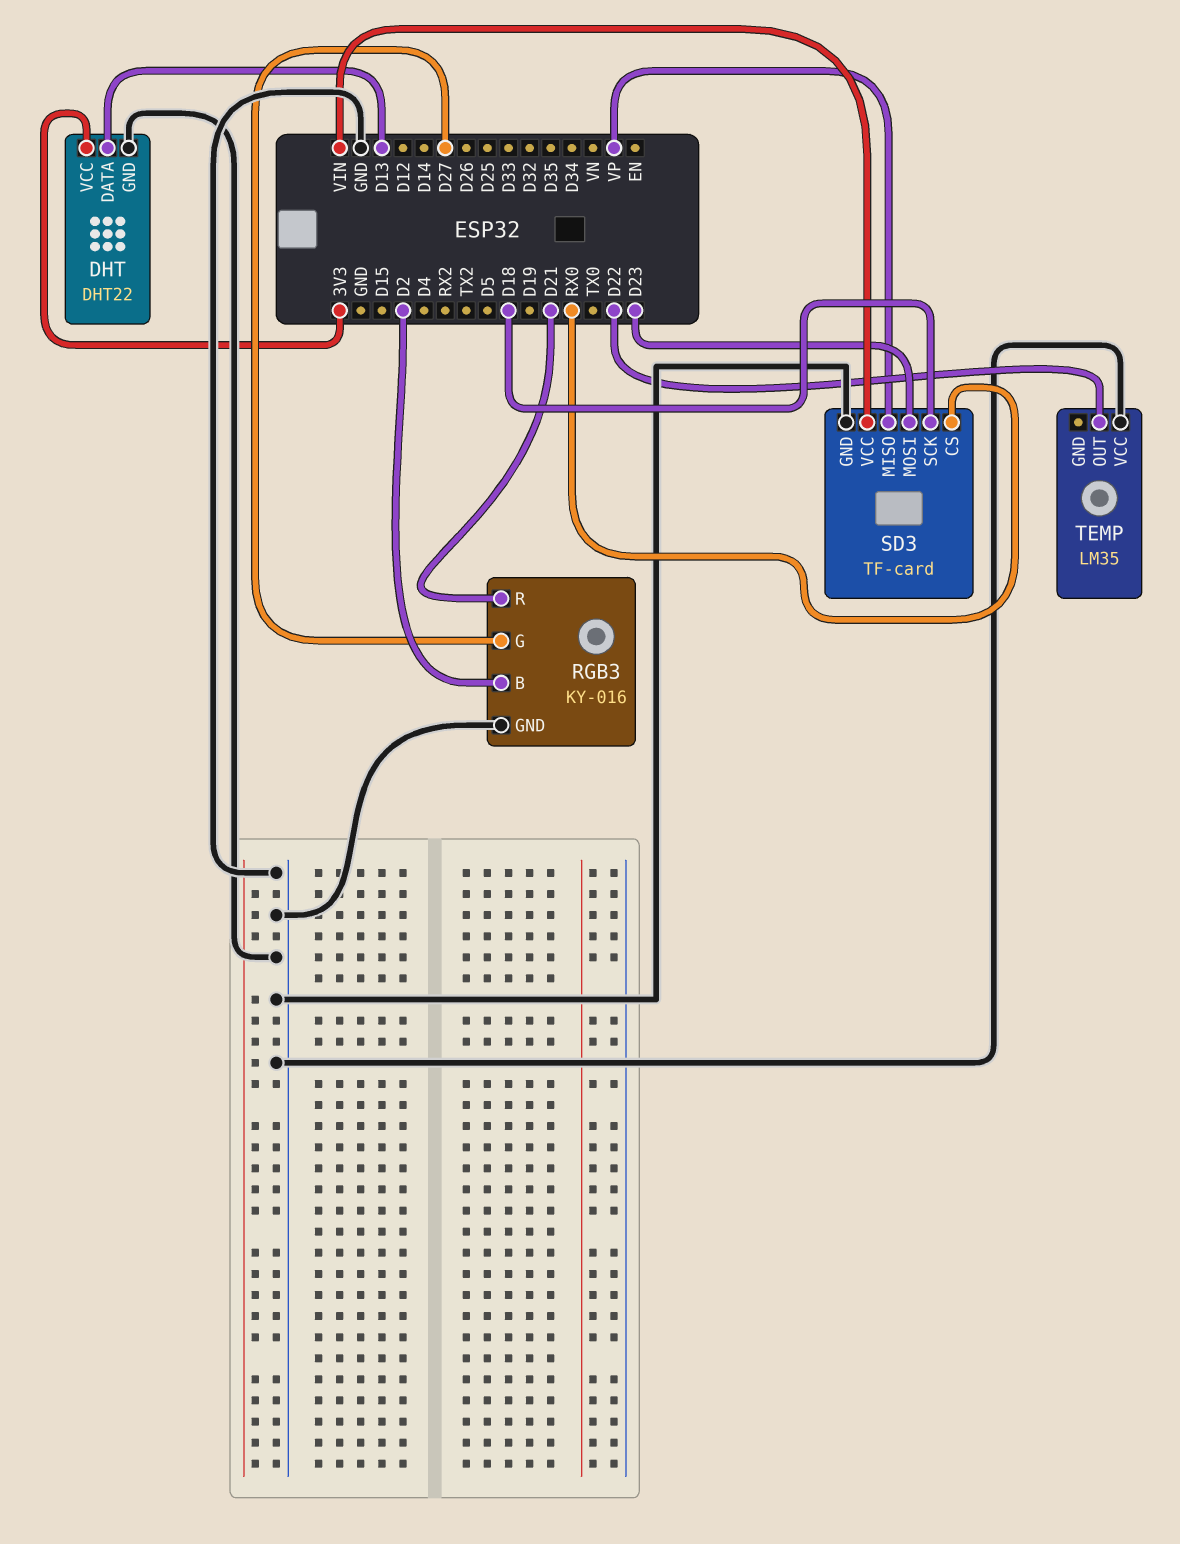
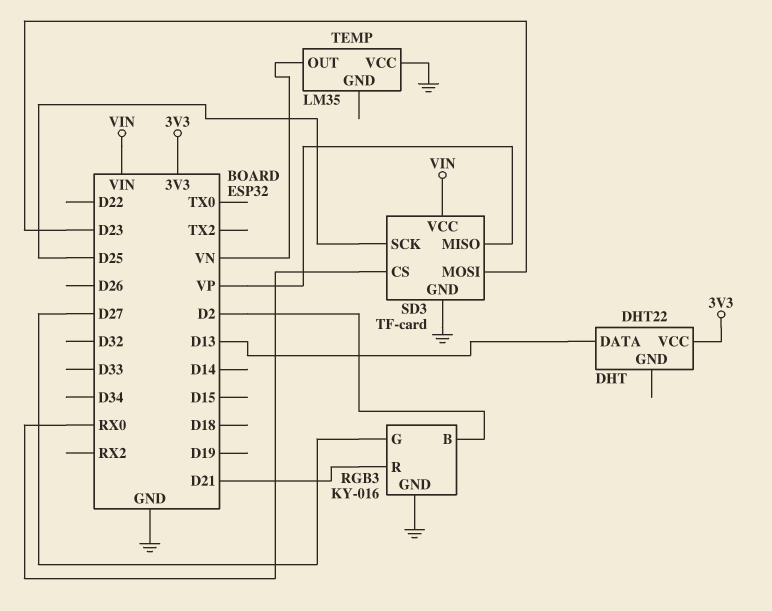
DHT pin GND: GND -> none
SD3 pin SCK: D18 -> D25
TEMP pin OUT: D22 -> VN

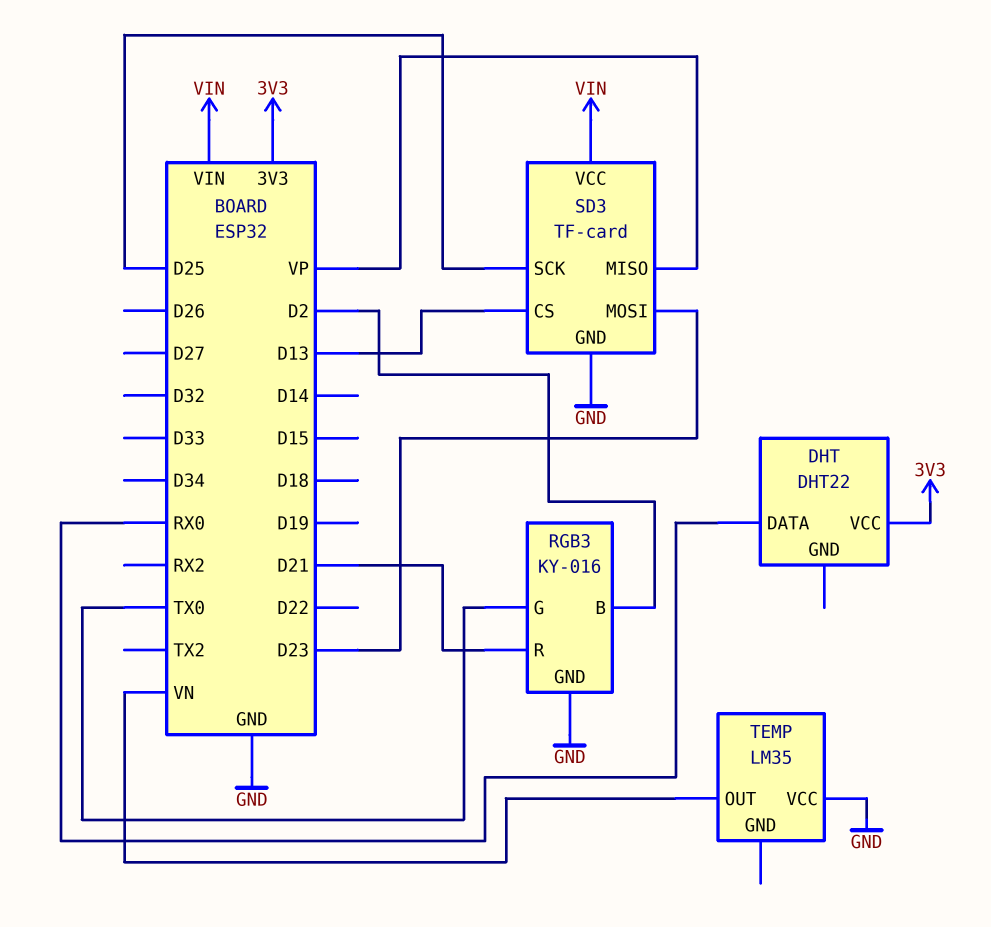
DHT pin DATA: D13 -> RX0
RGB3 pin G: D27 -> TX0
SD3 pin CS: RX0 -> D13

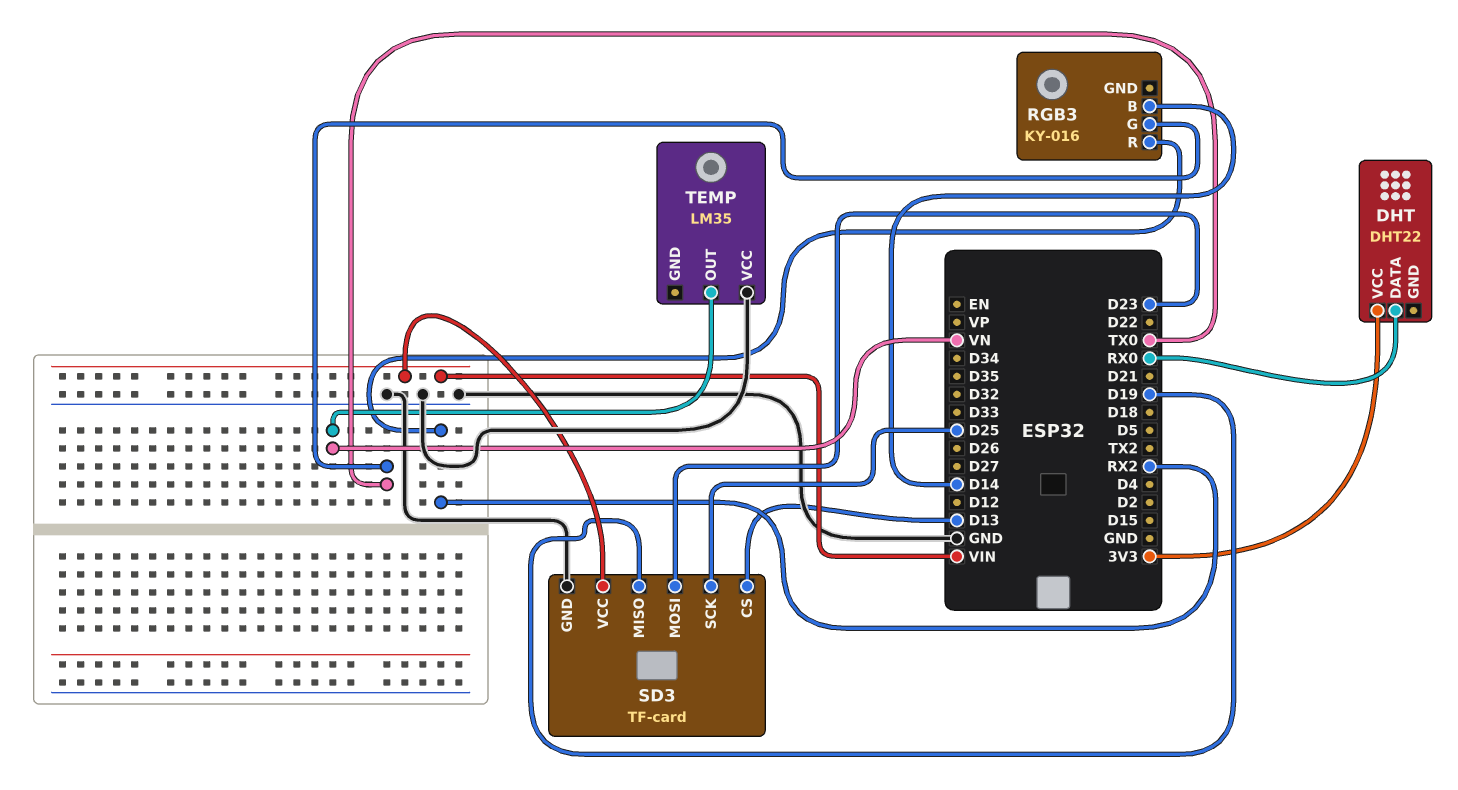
RGB3 pin B: D2 -> D14
RGB3 pin GND: GND -> none
RGB3 pin R: D21 -> RX2
SD3 pin MISO: VP -> D19

